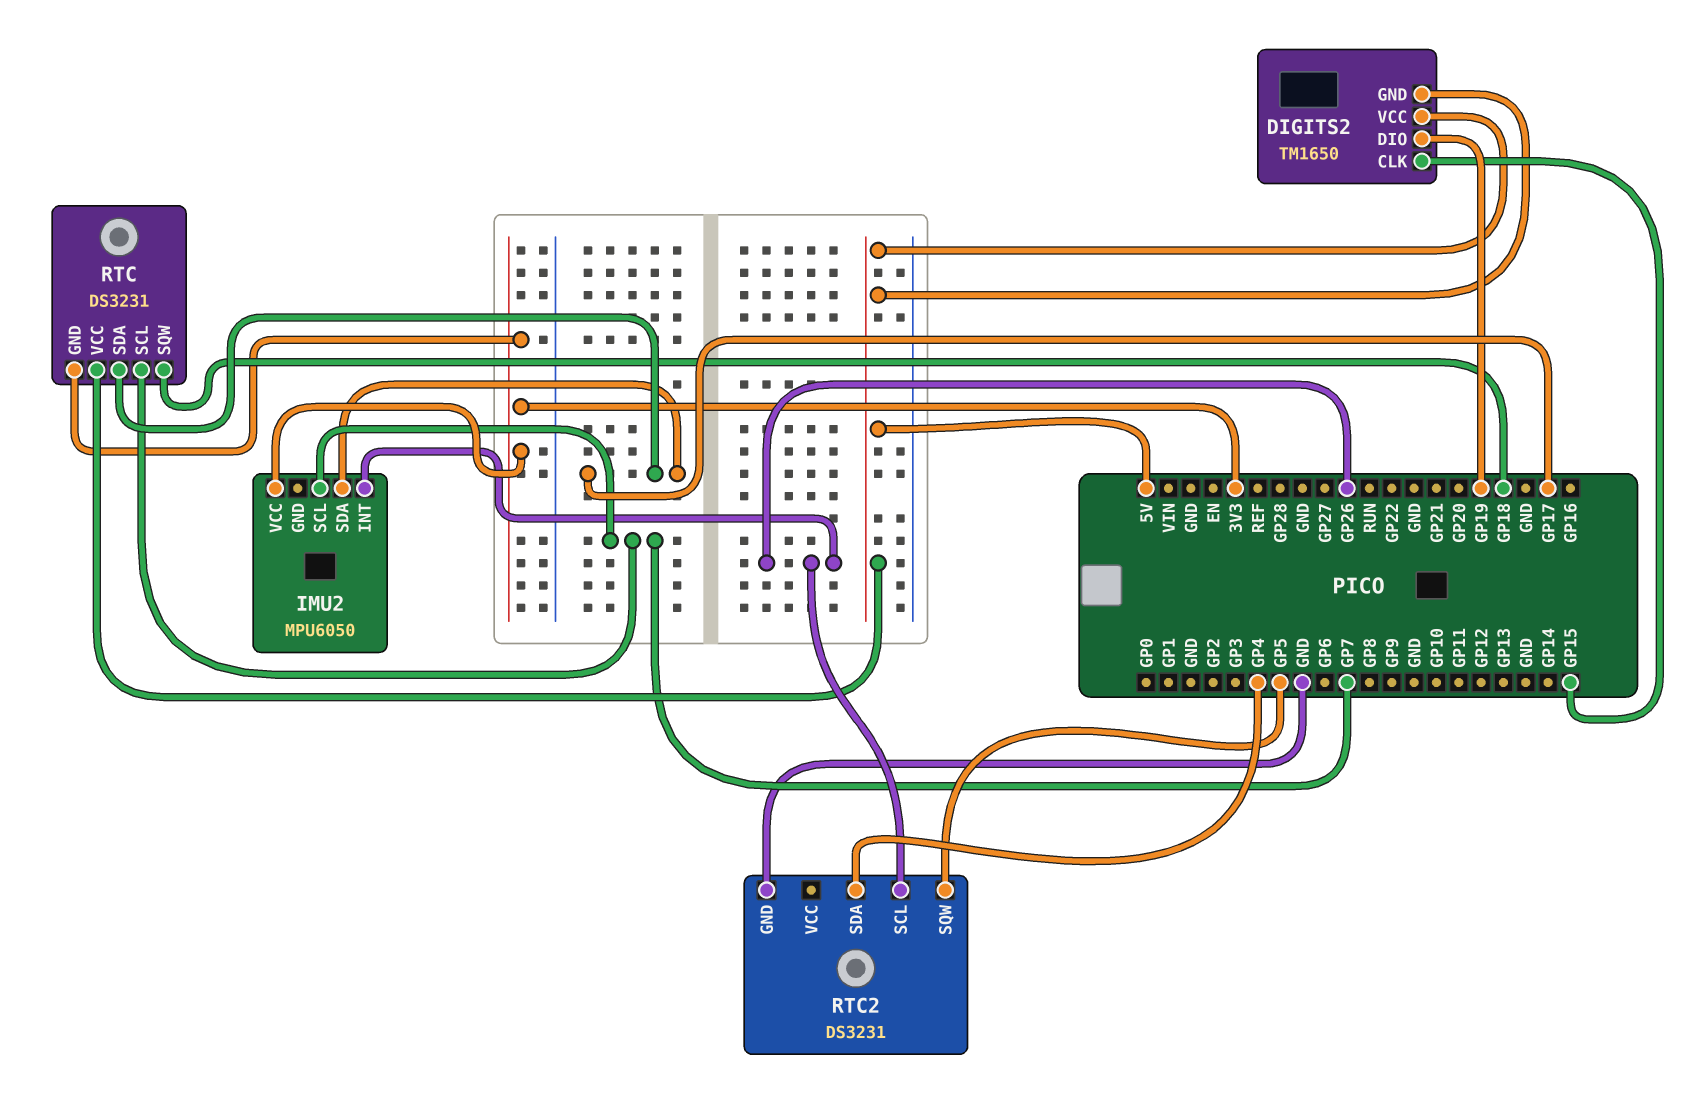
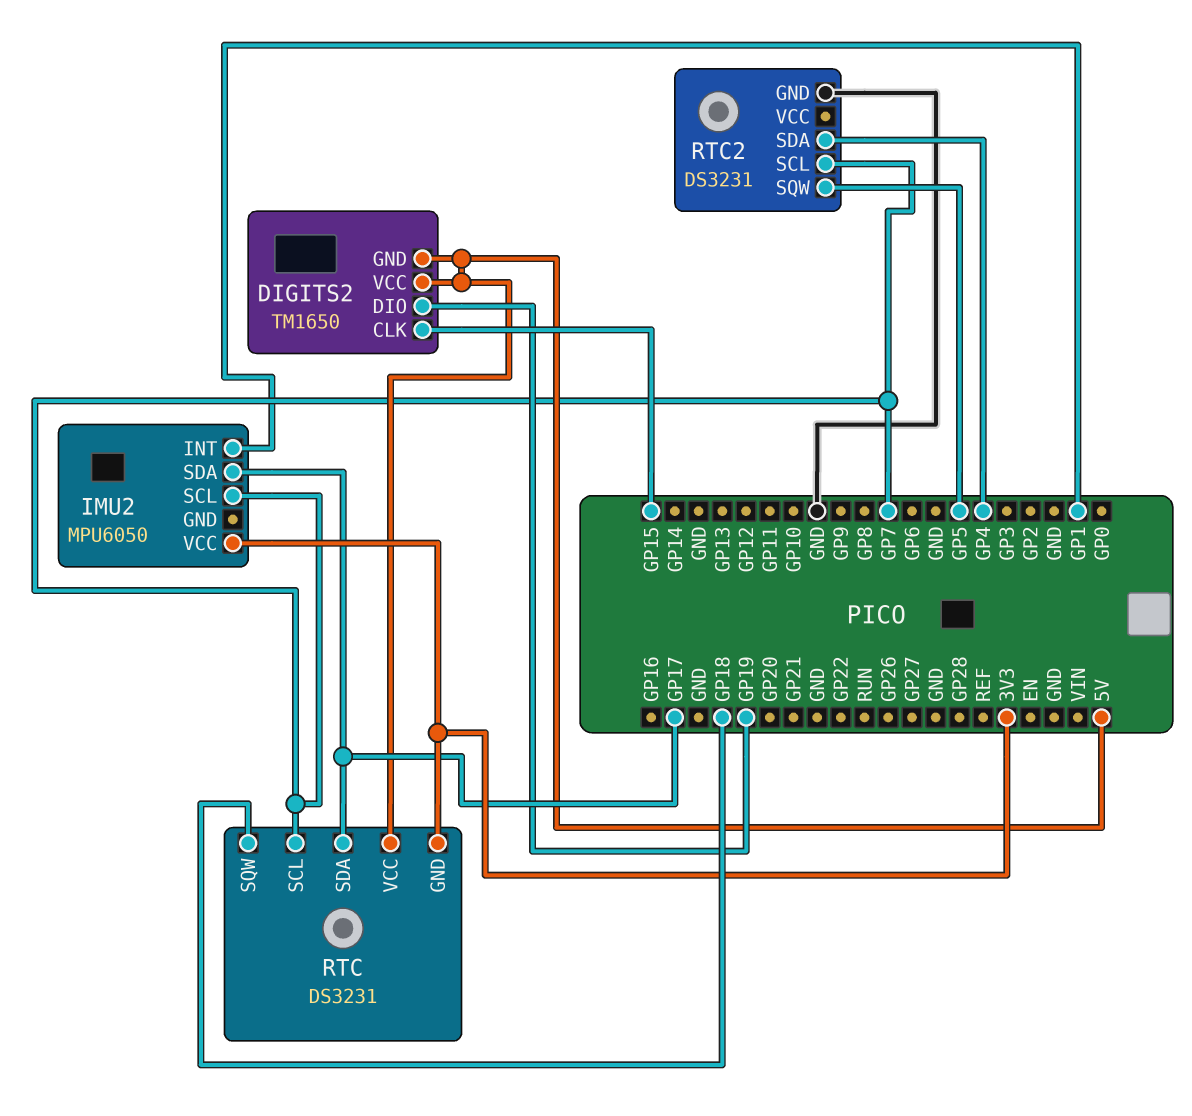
IMU2 pin INT: GP26 -> GP1
RTC2 pin SCL: GP26 -> GP7

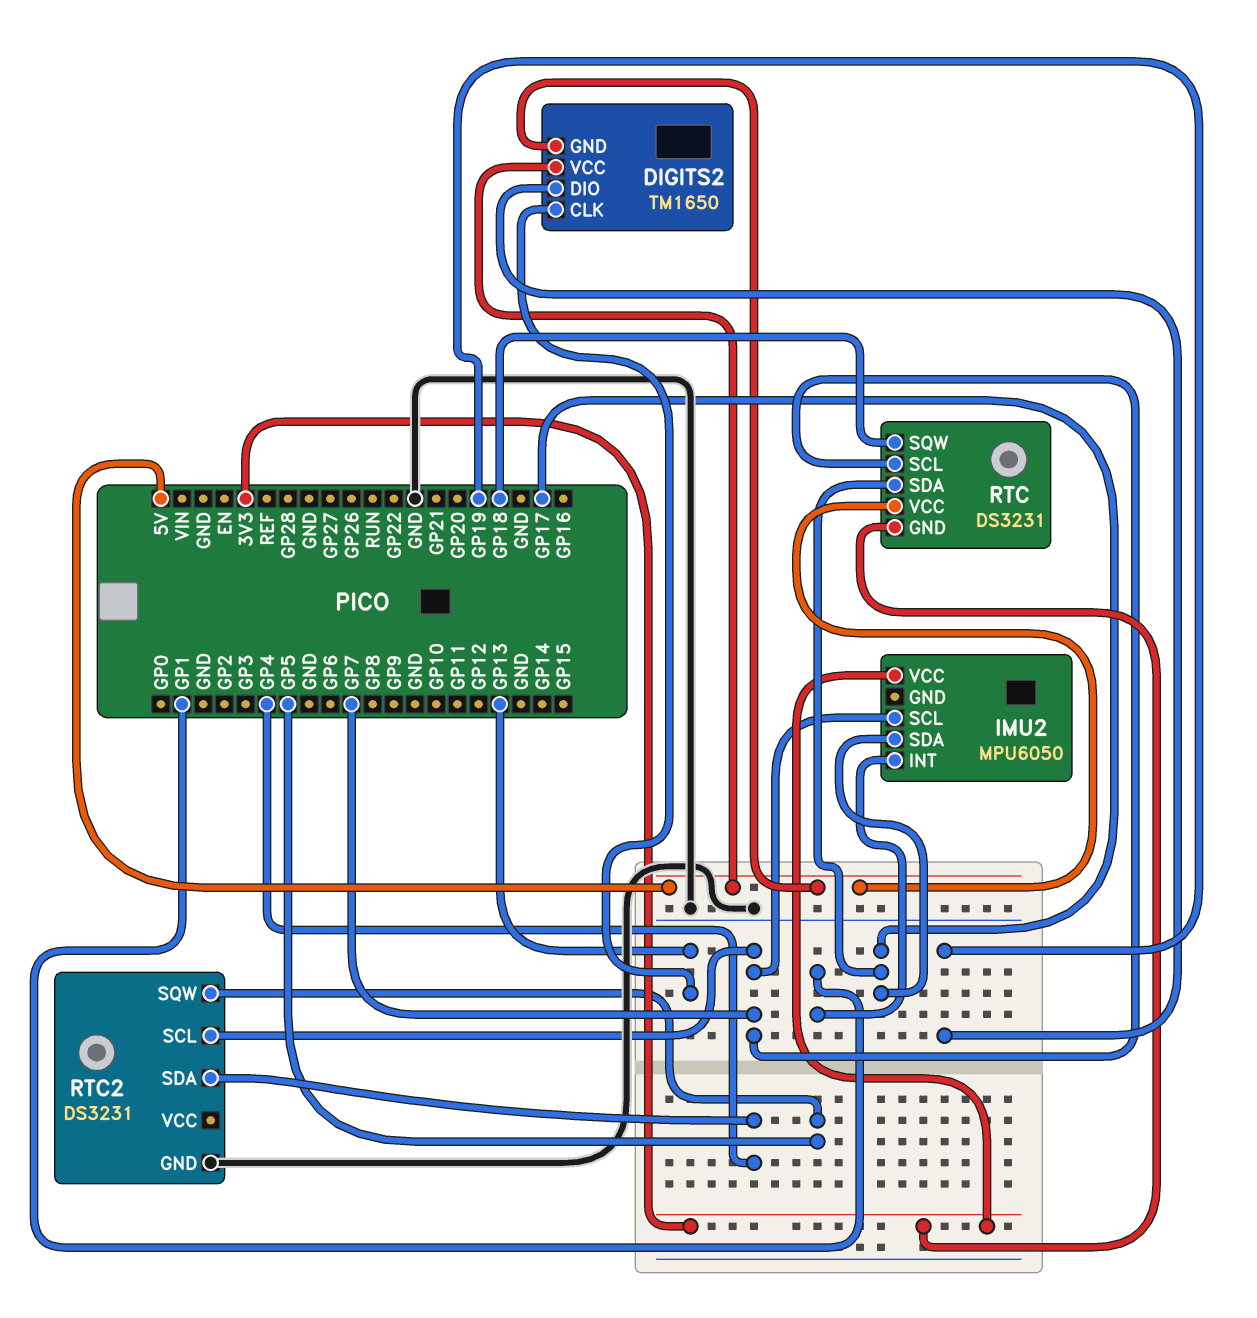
DIGITS2 pin CLK: GP15 -> GP13

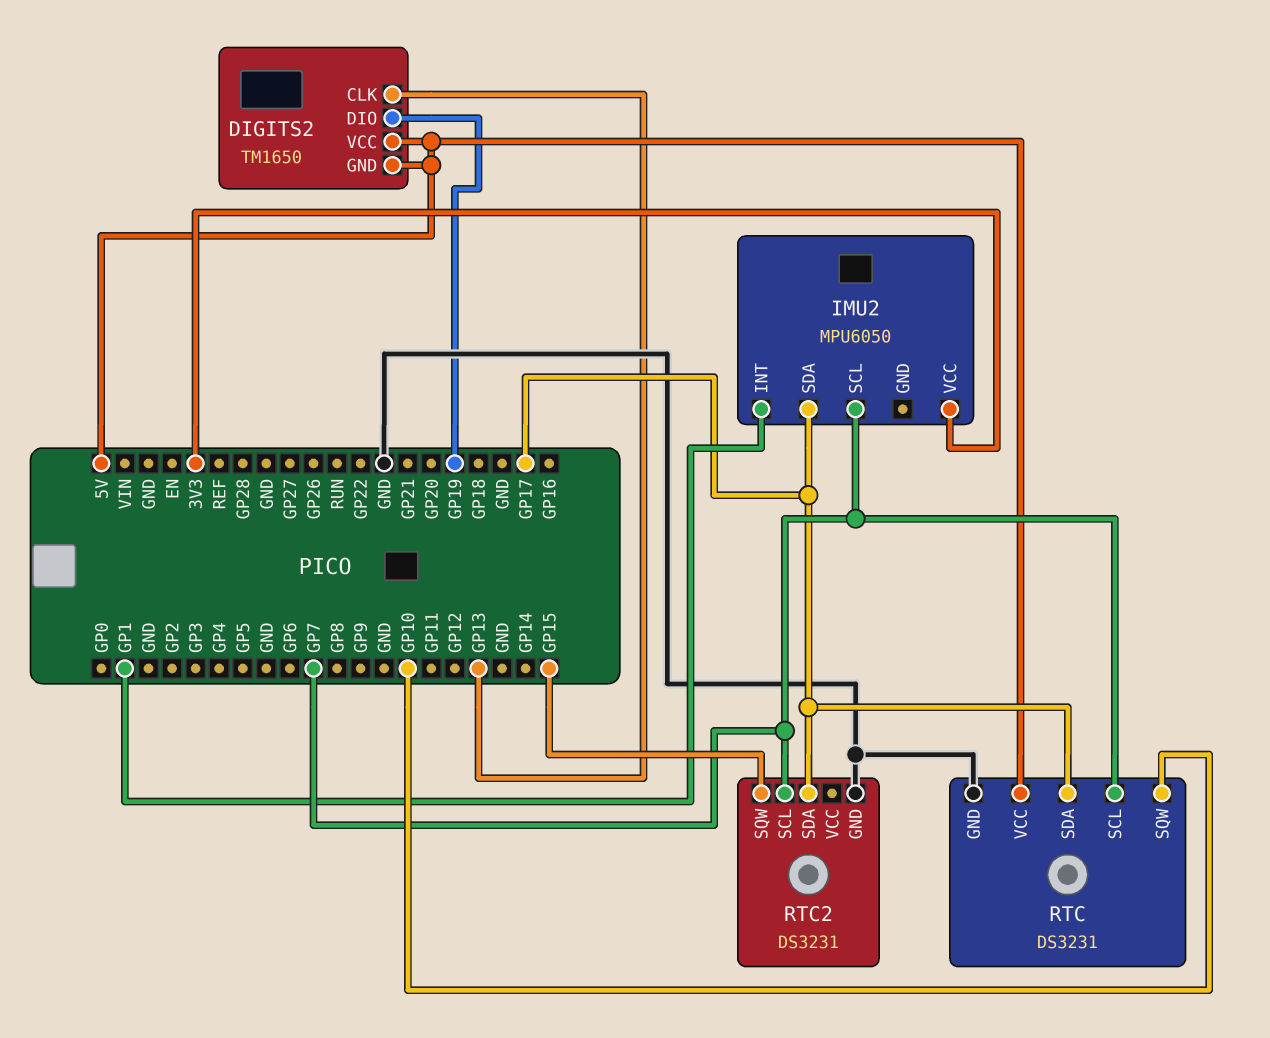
RTC pin GND: 3V3 -> GND
RTC pin SQW: GP18 -> GP10
RTC2 pin SDA: GP4 -> GP17
RTC2 pin SQW: GP5 -> GP15

